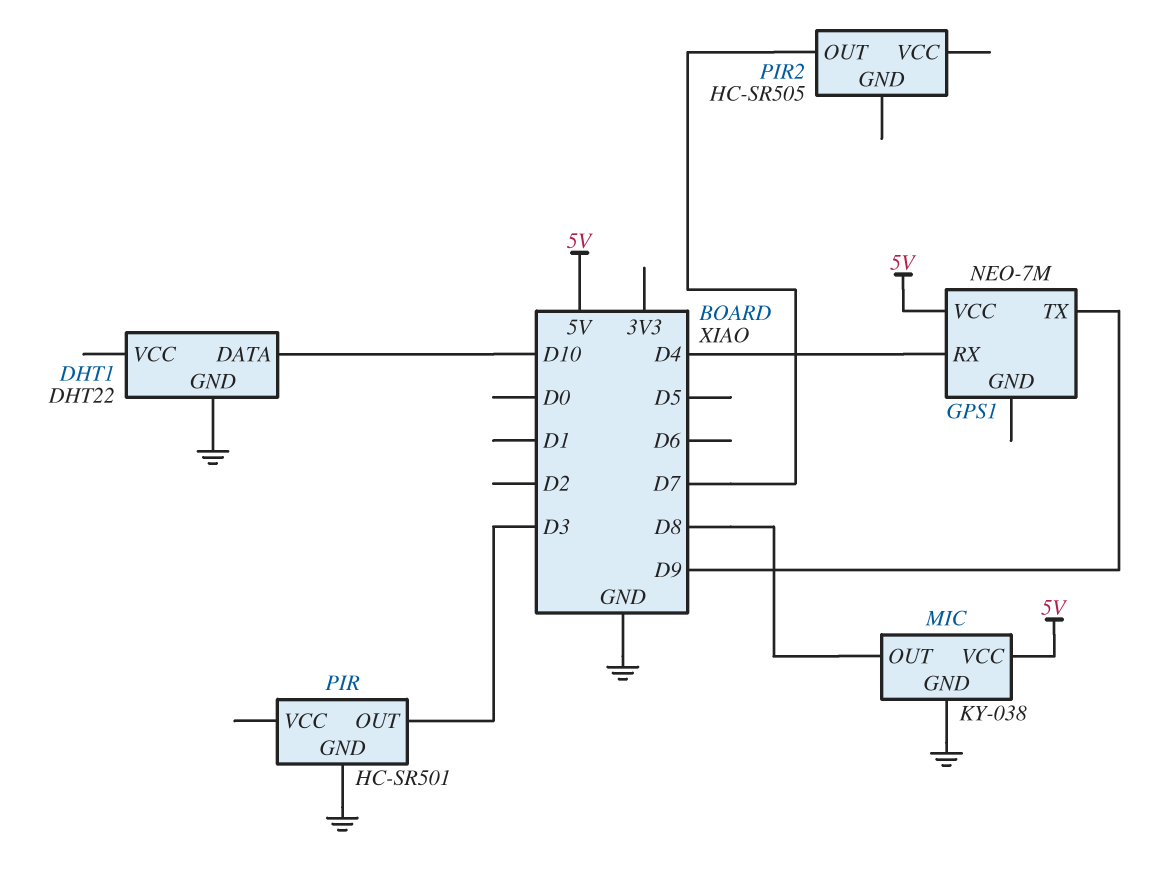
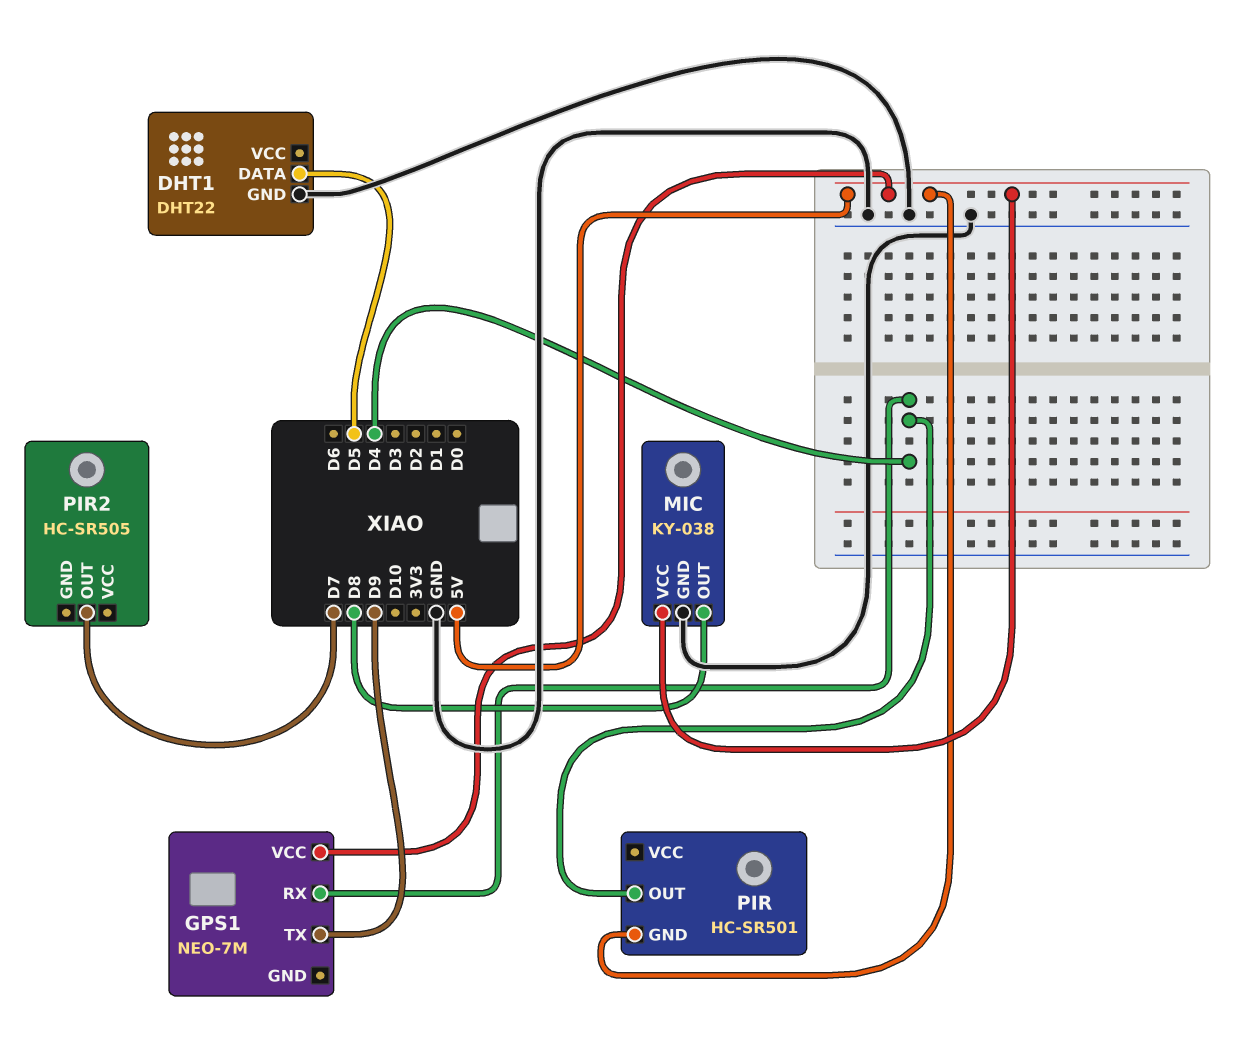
DHT1 pin DATA: D10 -> D5
PIR pin GND: GND -> 5V
PIR pin OUT: D3 -> D4

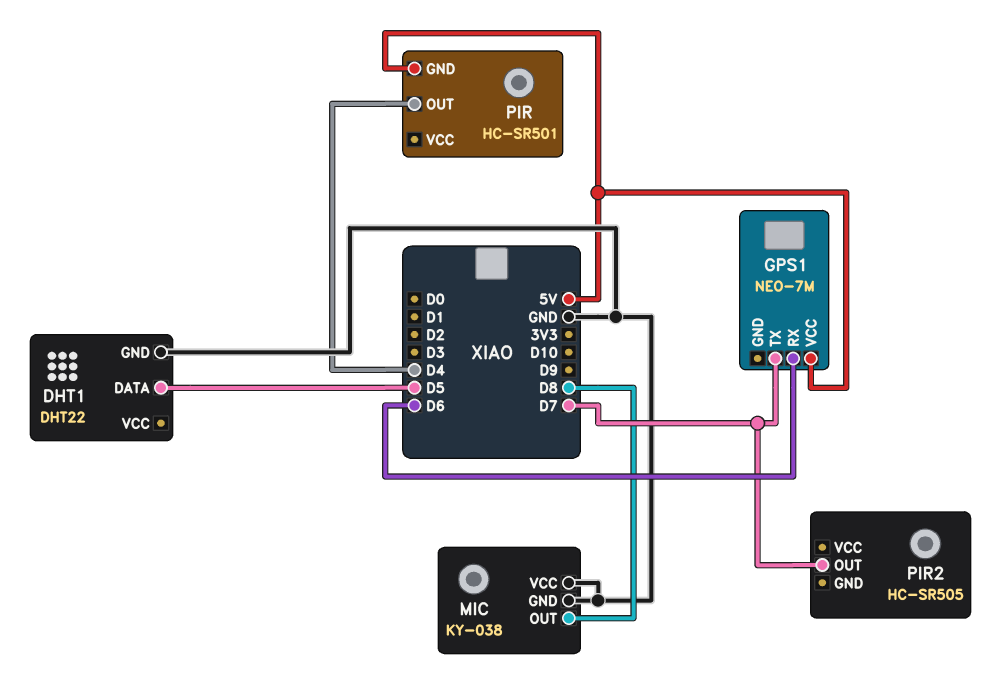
GPS1 pin RX: D4 -> D6
GPS1 pin TX: D9 -> D7
MIC pin VCC: 5V -> GND

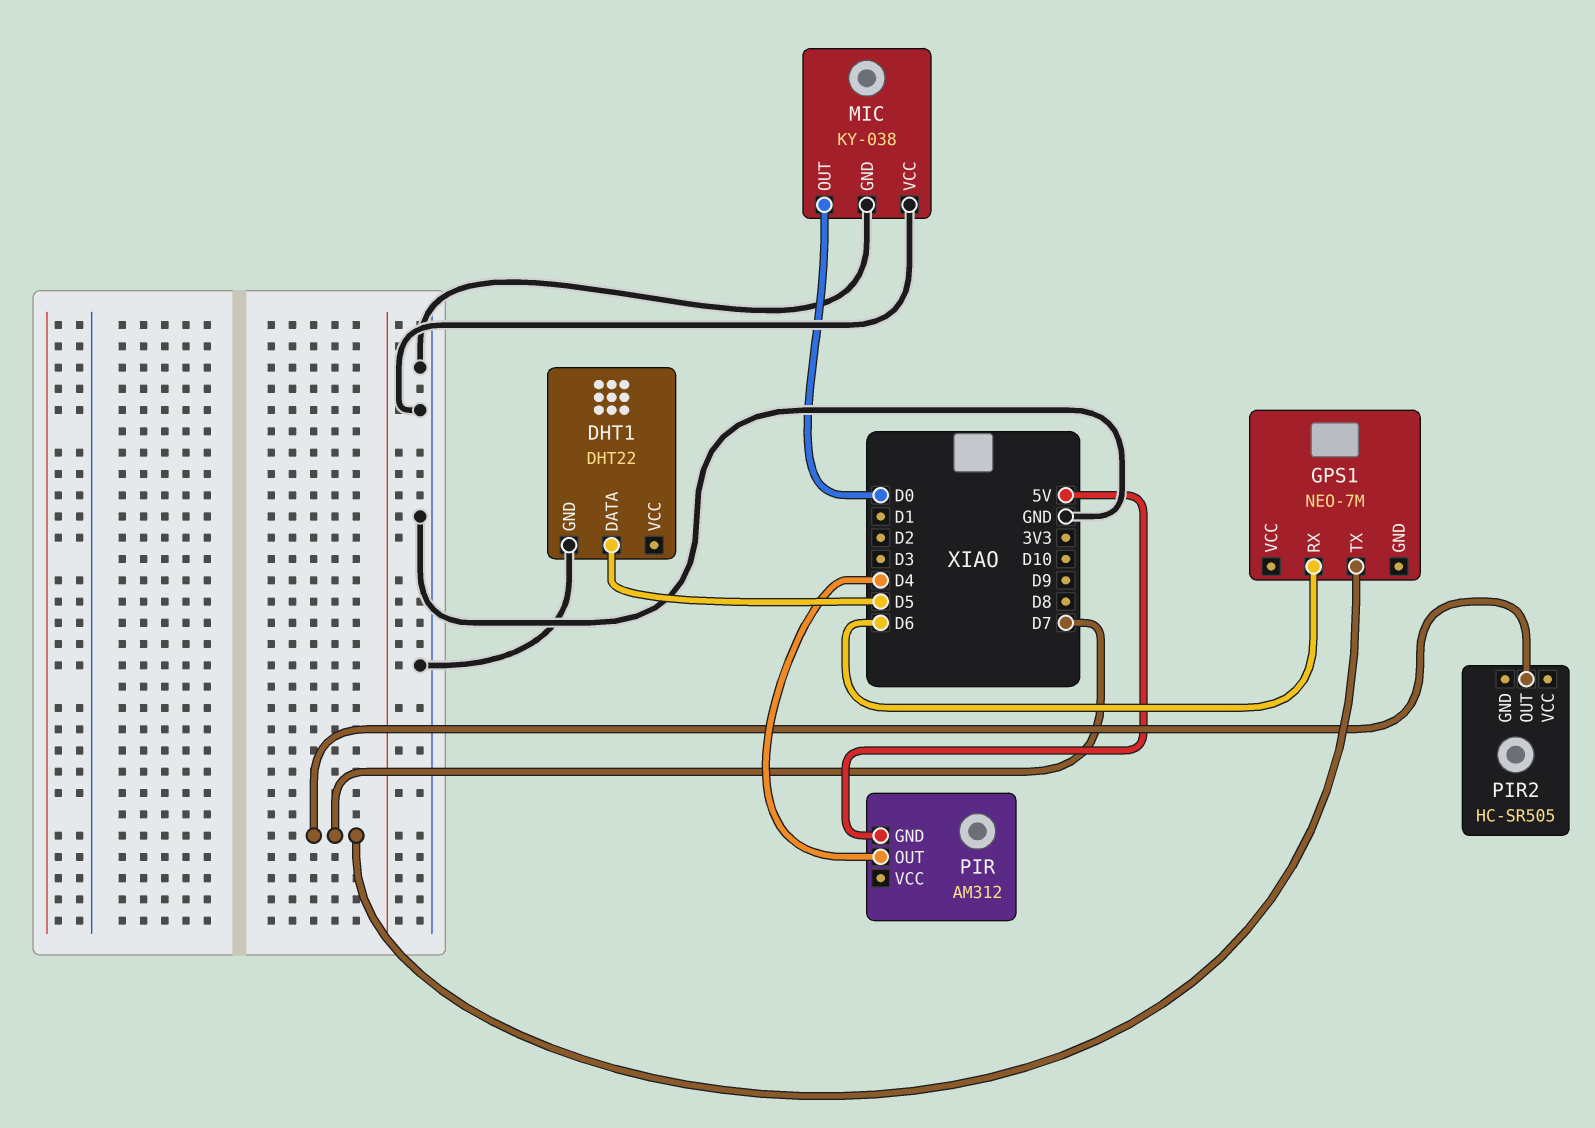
GPS1 pin VCC: 5V -> none
MIC pin OUT: D8 -> D0
PIR: HC-SR501 -> AM312

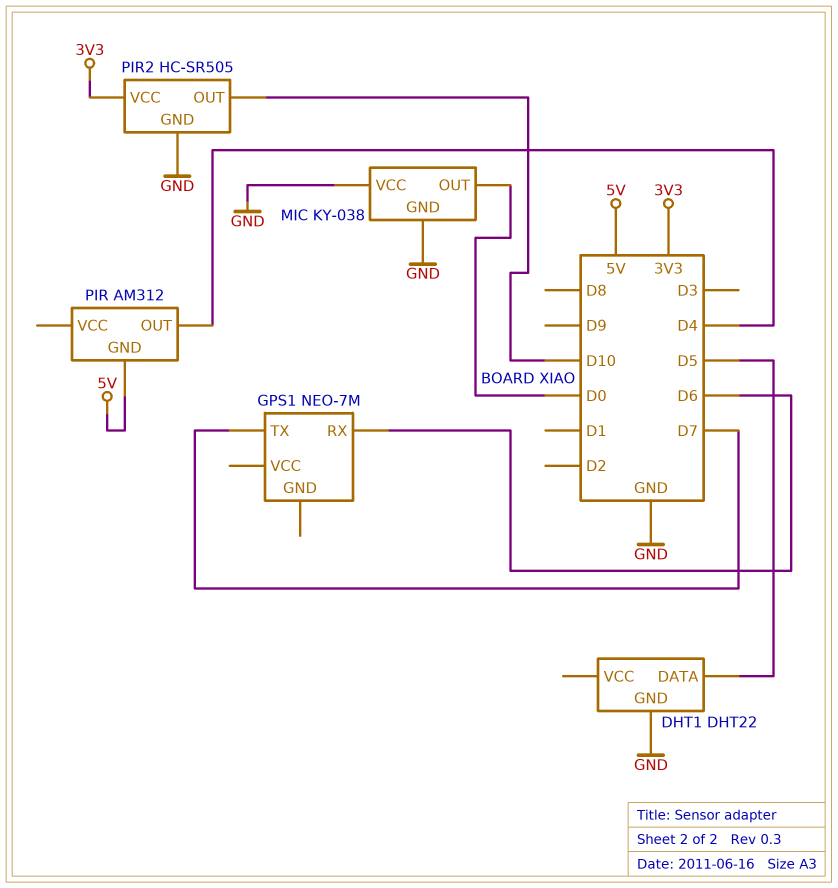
PIR2 pin GND: none -> GND
PIR2 pin OUT: D7 -> D10
PIR2 pin VCC: none -> 3V3

